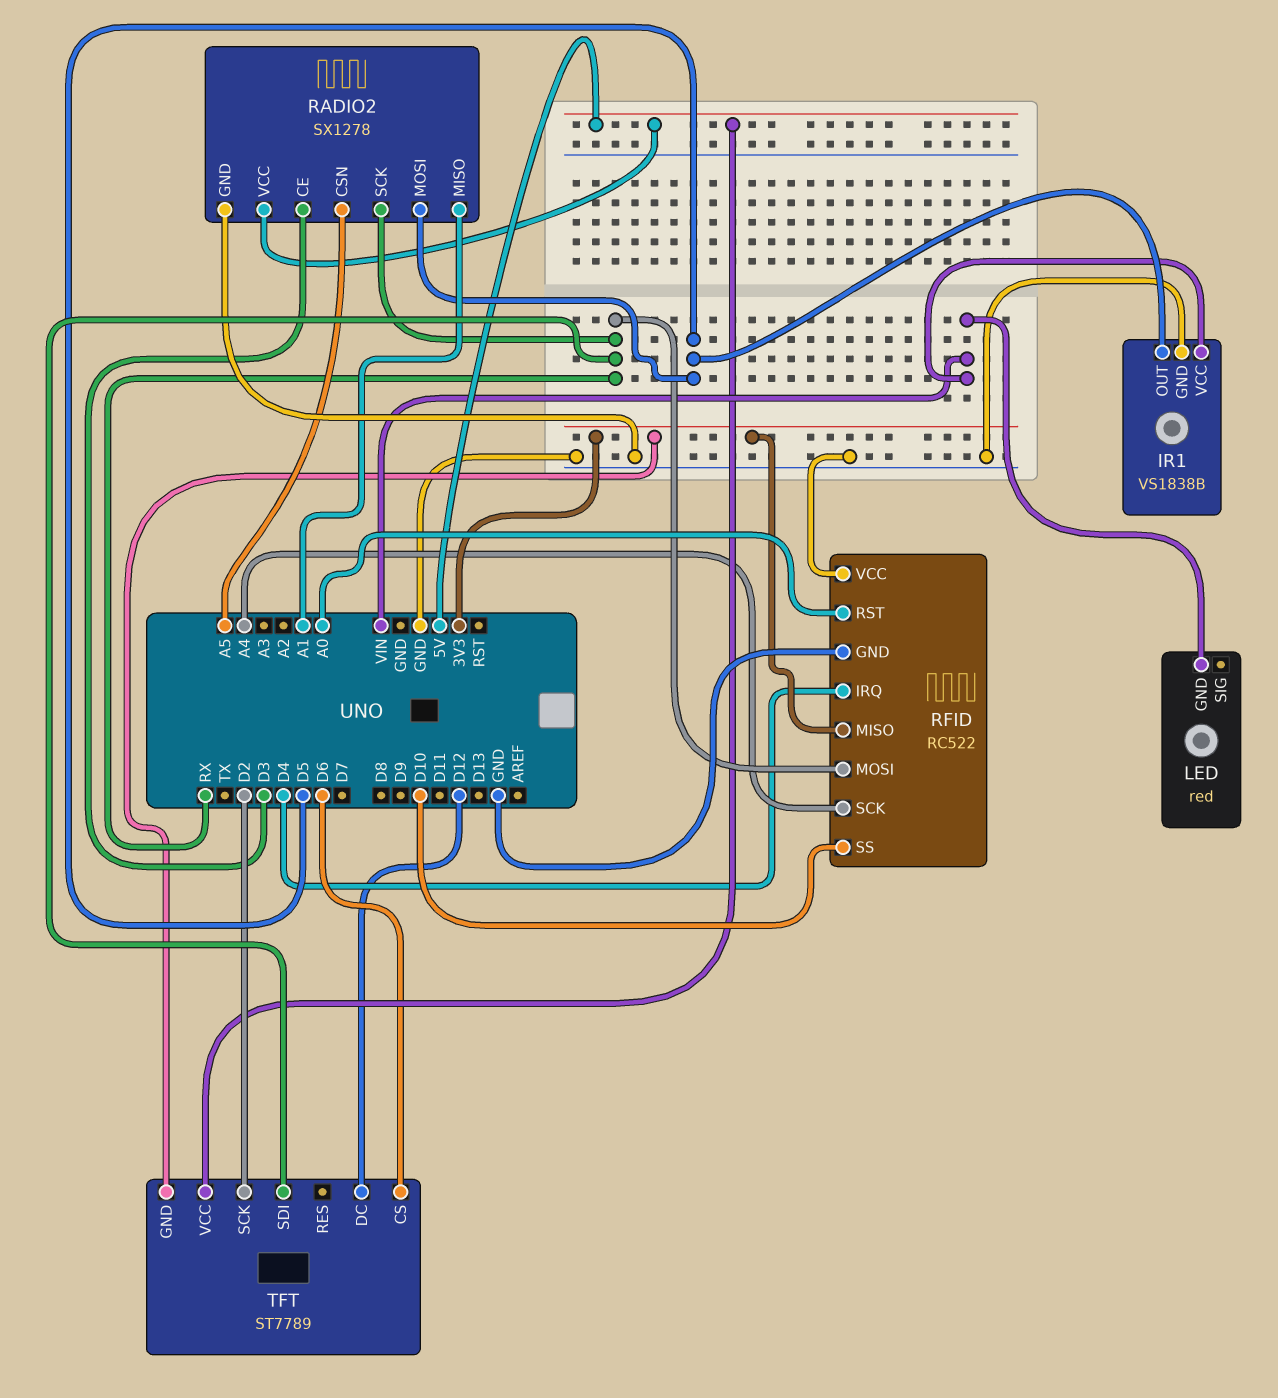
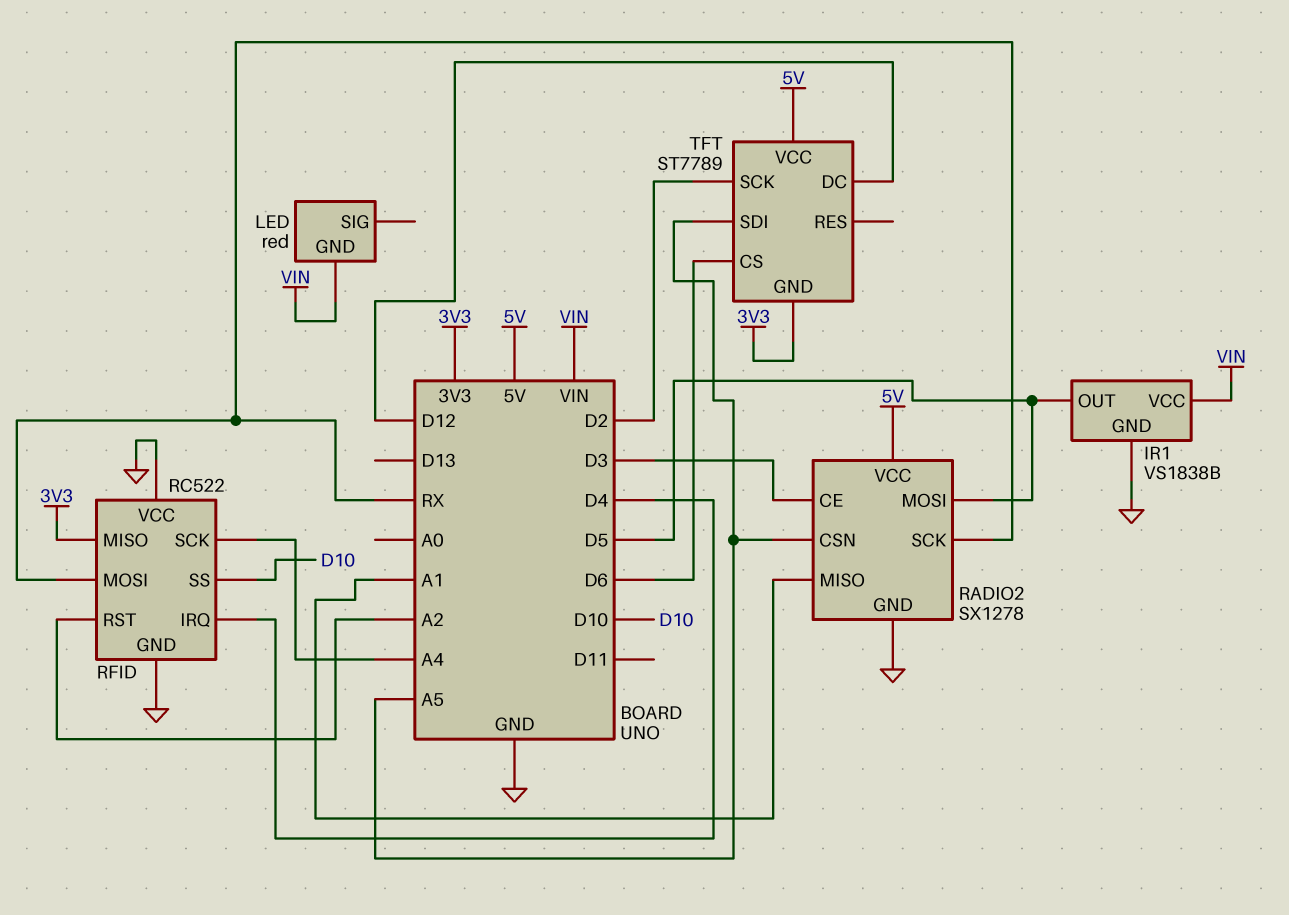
RFID pin RST: A0 -> A2
TFT pin SDI: RX -> A5

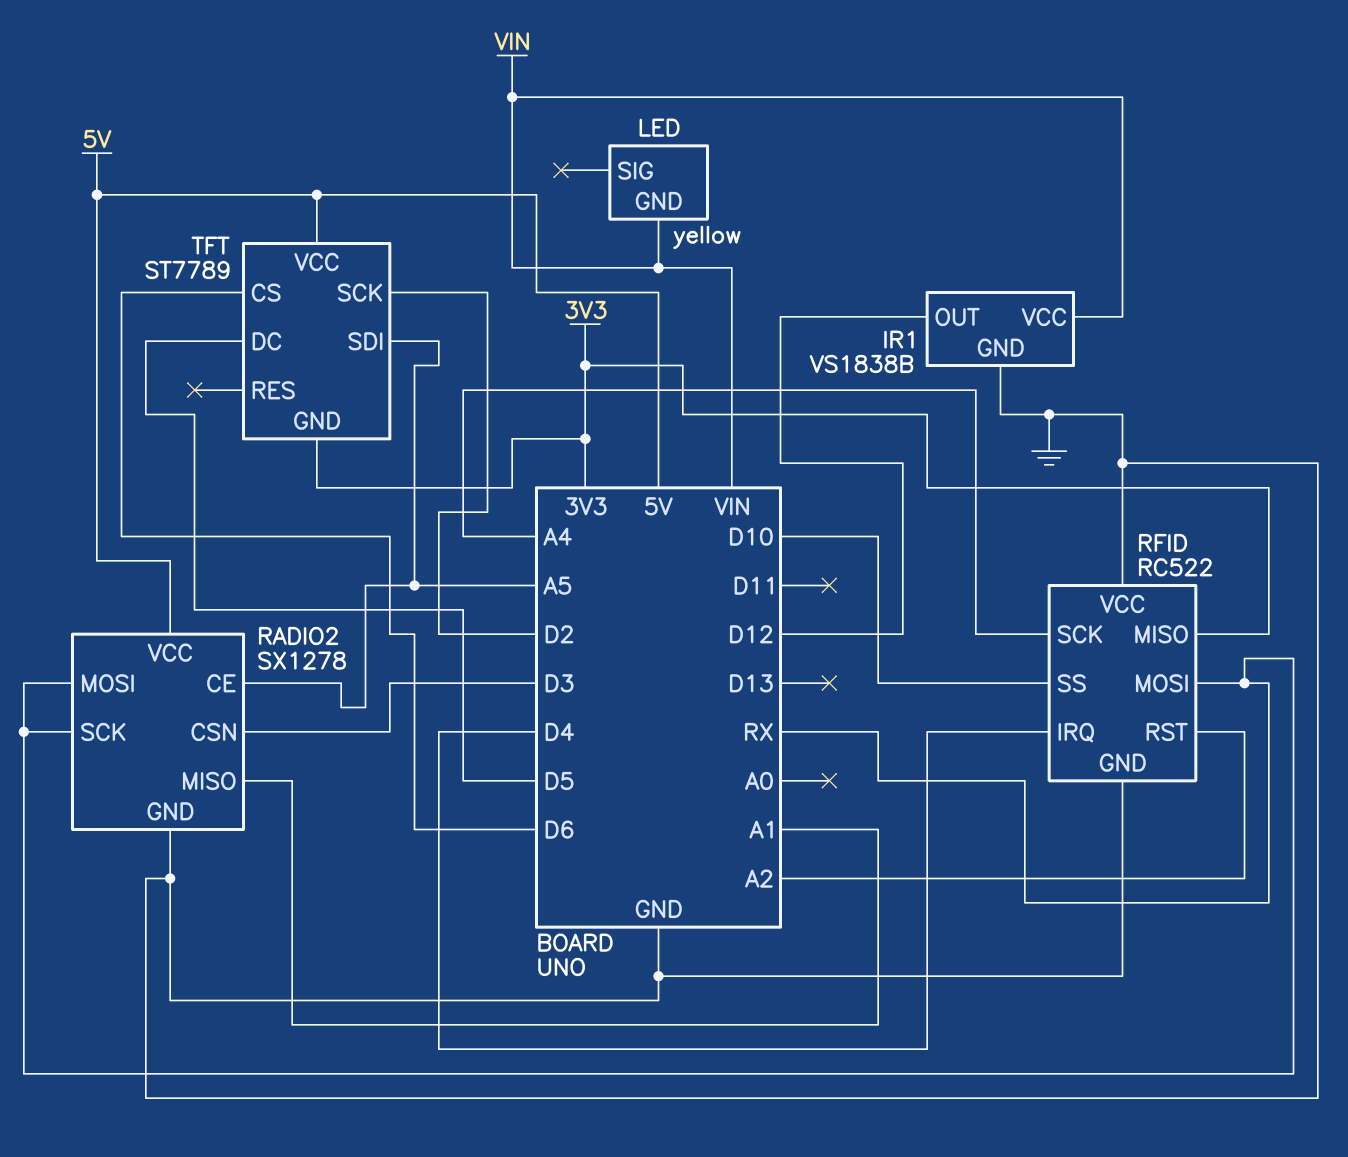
IR1 pin OUT: D5 -> D12
LED: red -> yellow
RADIO2 pin CE: D3 -> A5
RADIO2 pin CSN: A5 -> D3
RADIO2 pin MOSI: D5 -> RX
TFT pin DC: D12 -> D5

